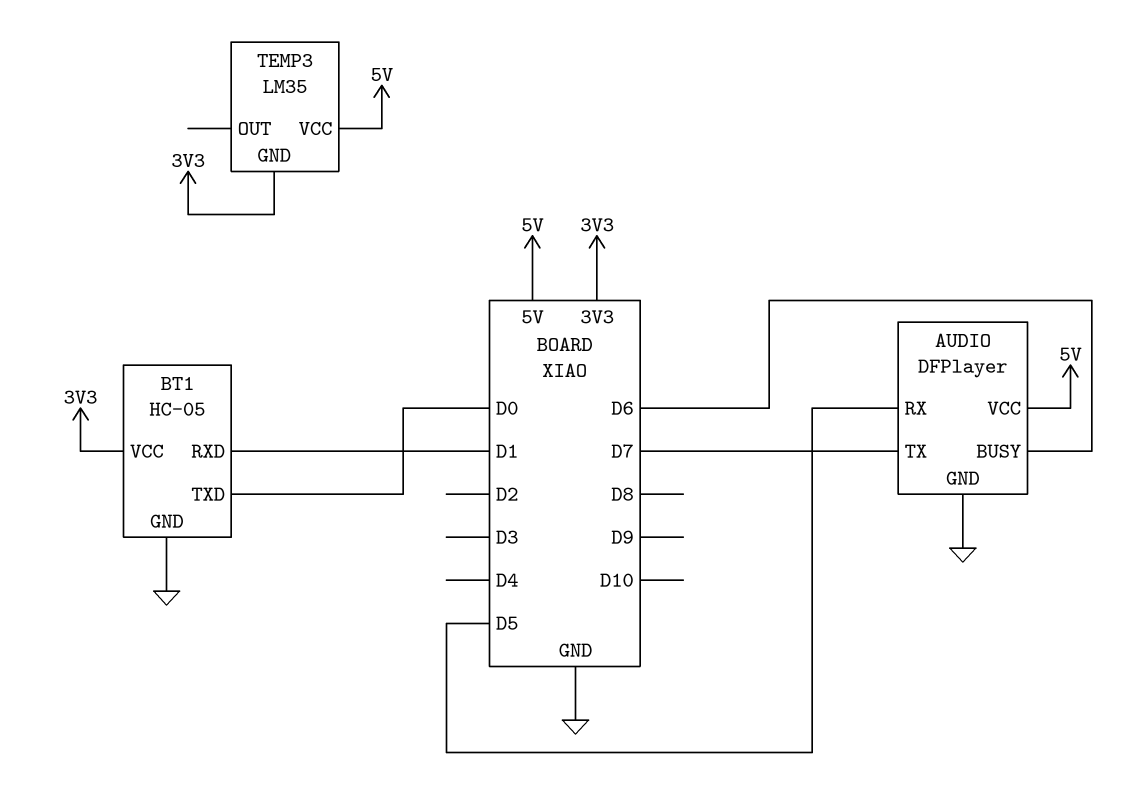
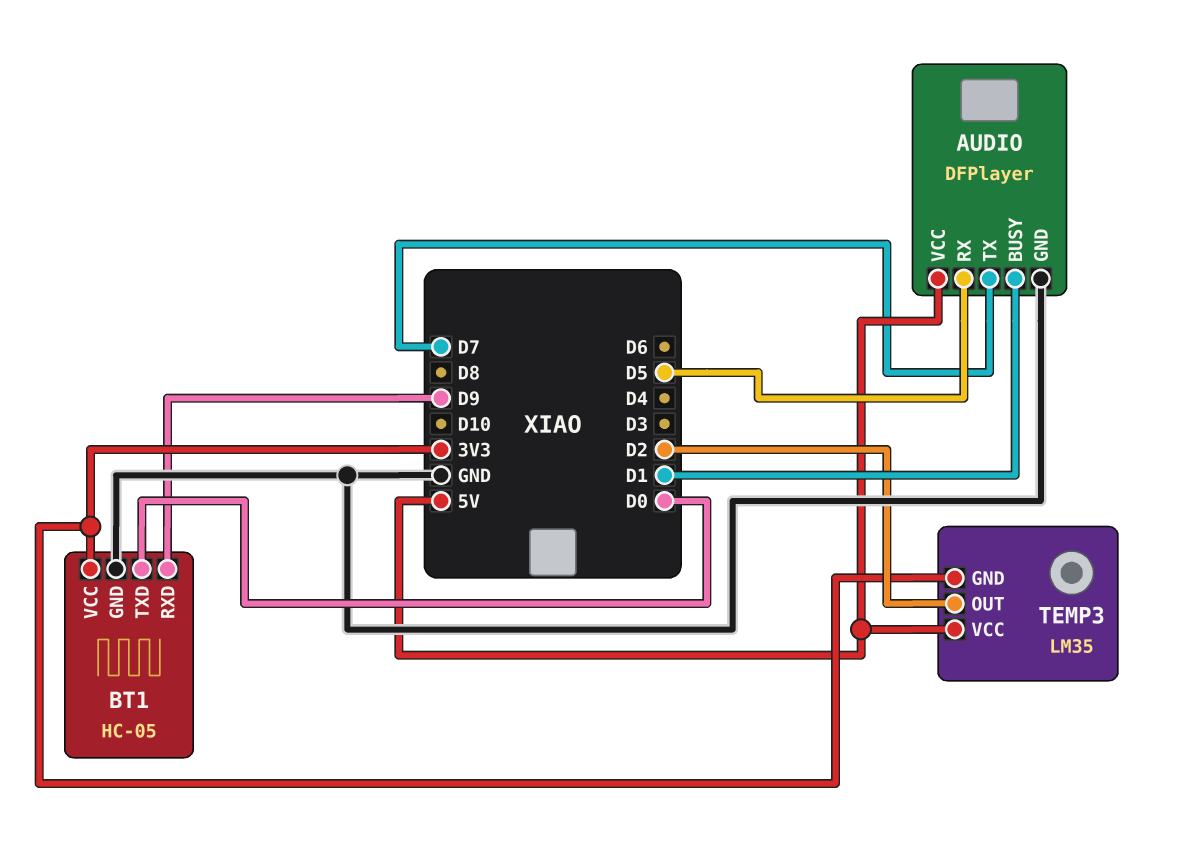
AUDIO pin BUSY: D6 -> D1
BT1 pin RXD: D1 -> D9
TEMP3 pin OUT: none -> D2

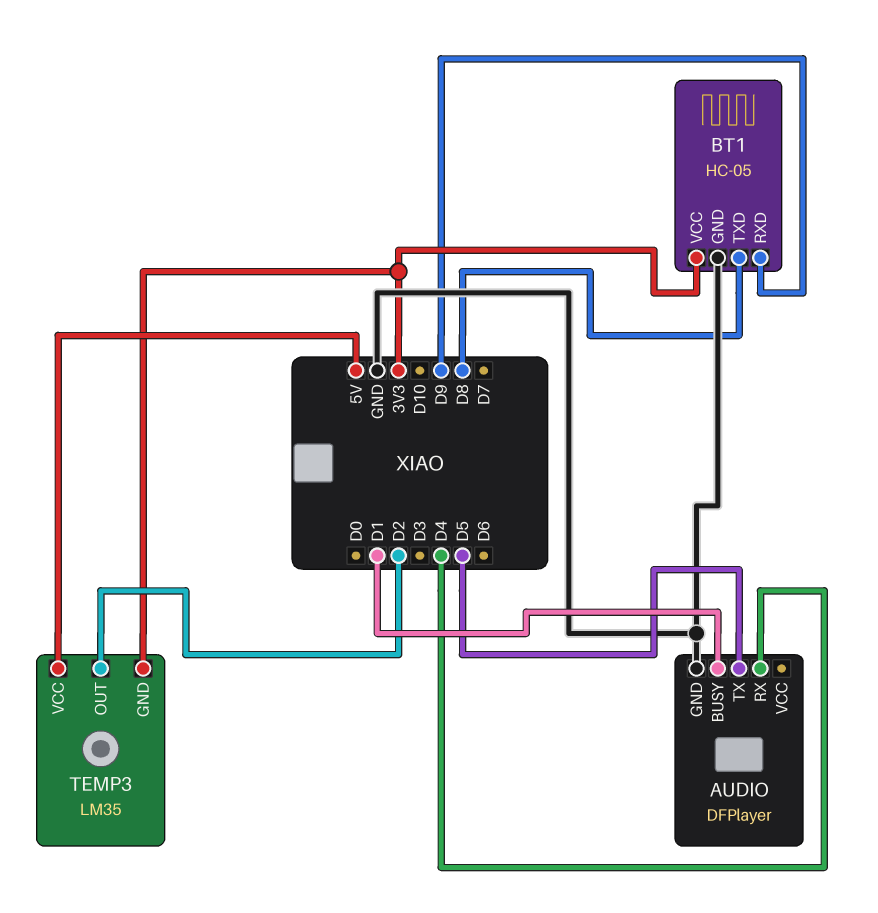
AUDIO pin RX: D5 -> D4
AUDIO pin TX: D7 -> D5
AUDIO pin VCC: 5V -> none
BT1 pin TXD: D0 -> D8

